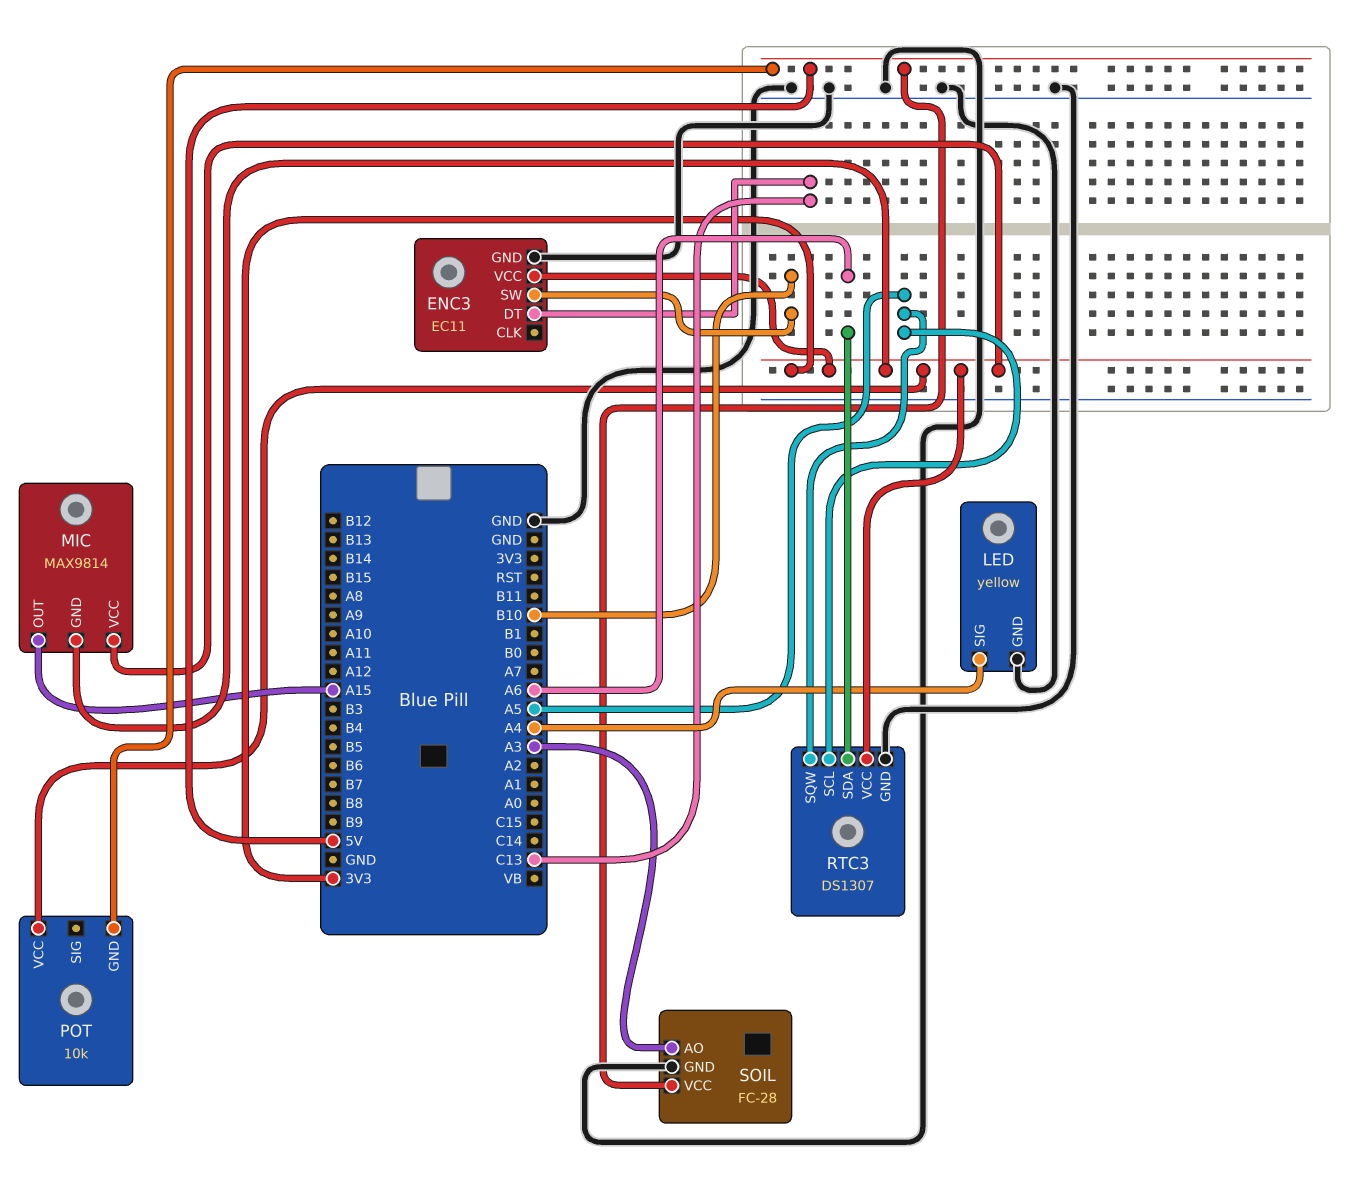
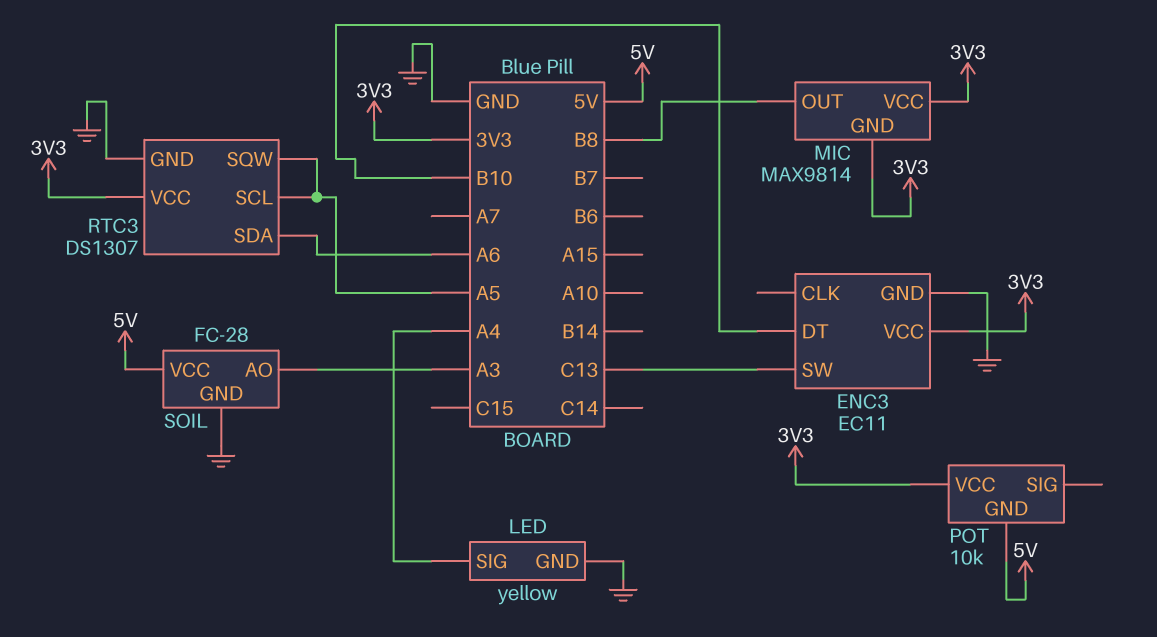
ENC3 pin DT: C13 -> B10
ENC3 pin SW: B10 -> C13
MIC pin OUT: A15 -> B8

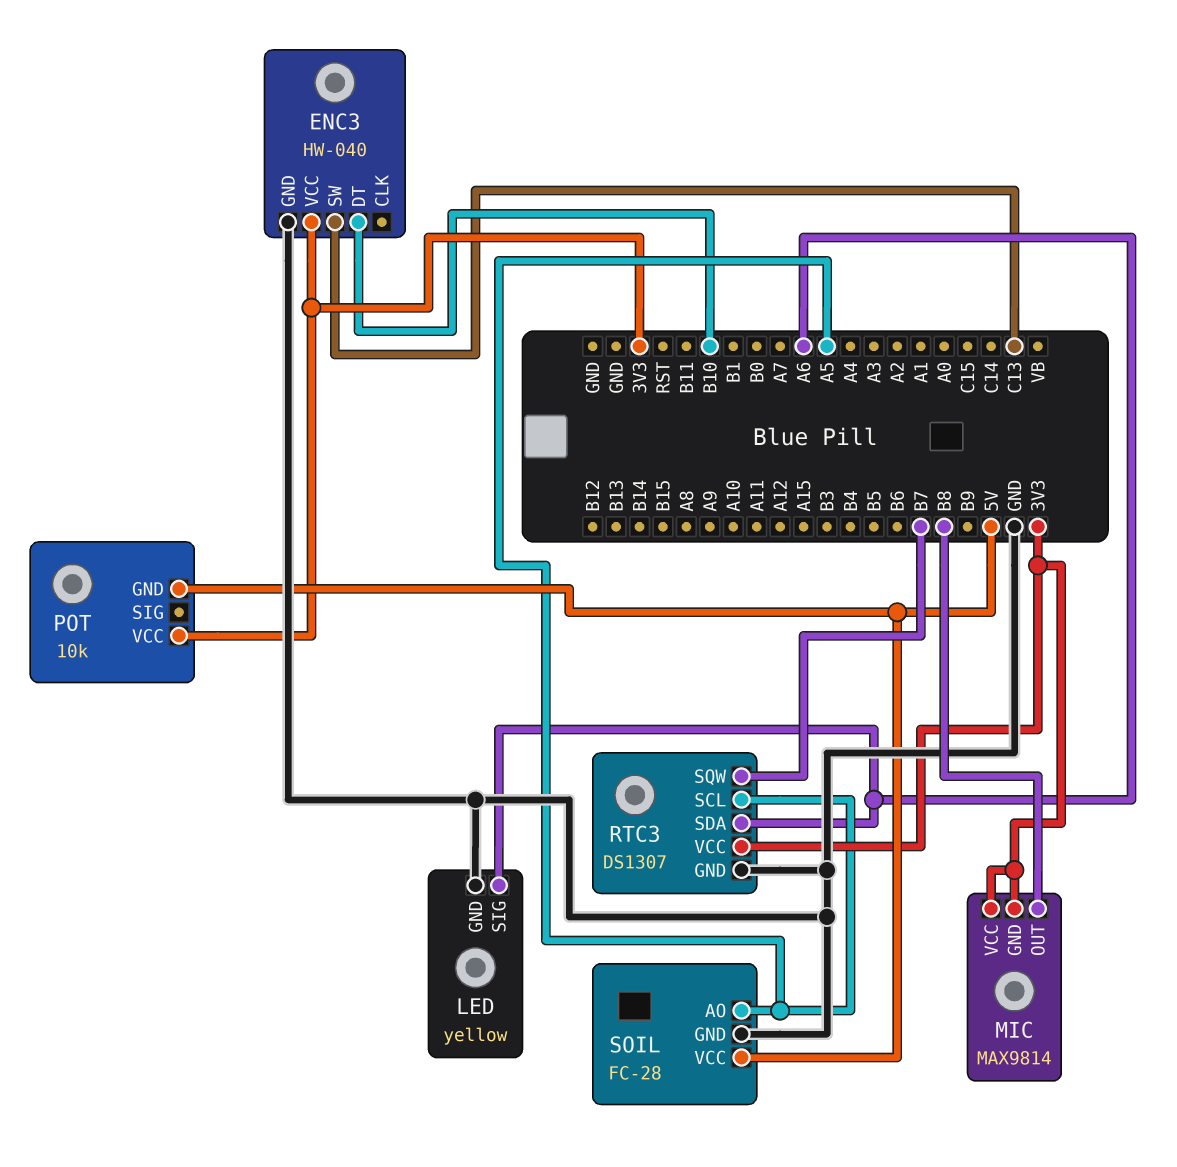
ENC3: EC11 -> HW-040
LED pin SIG: A4 -> A6
RTC3 pin SQW: A5 -> B7
SOIL pin AO: A3 -> A5

